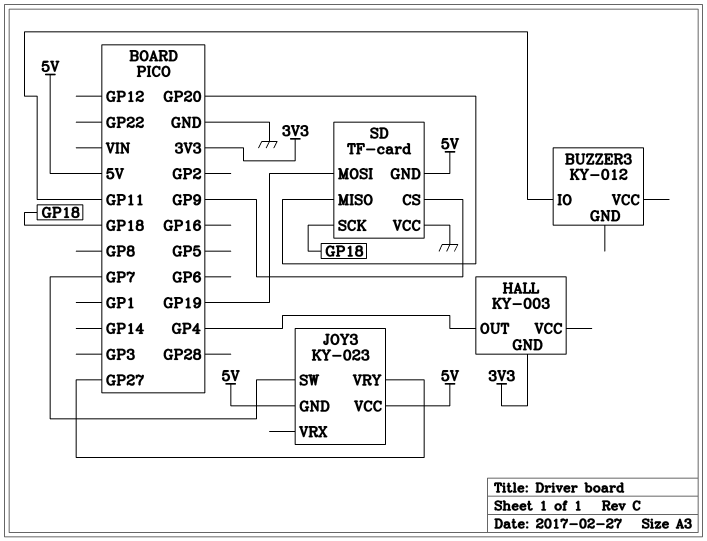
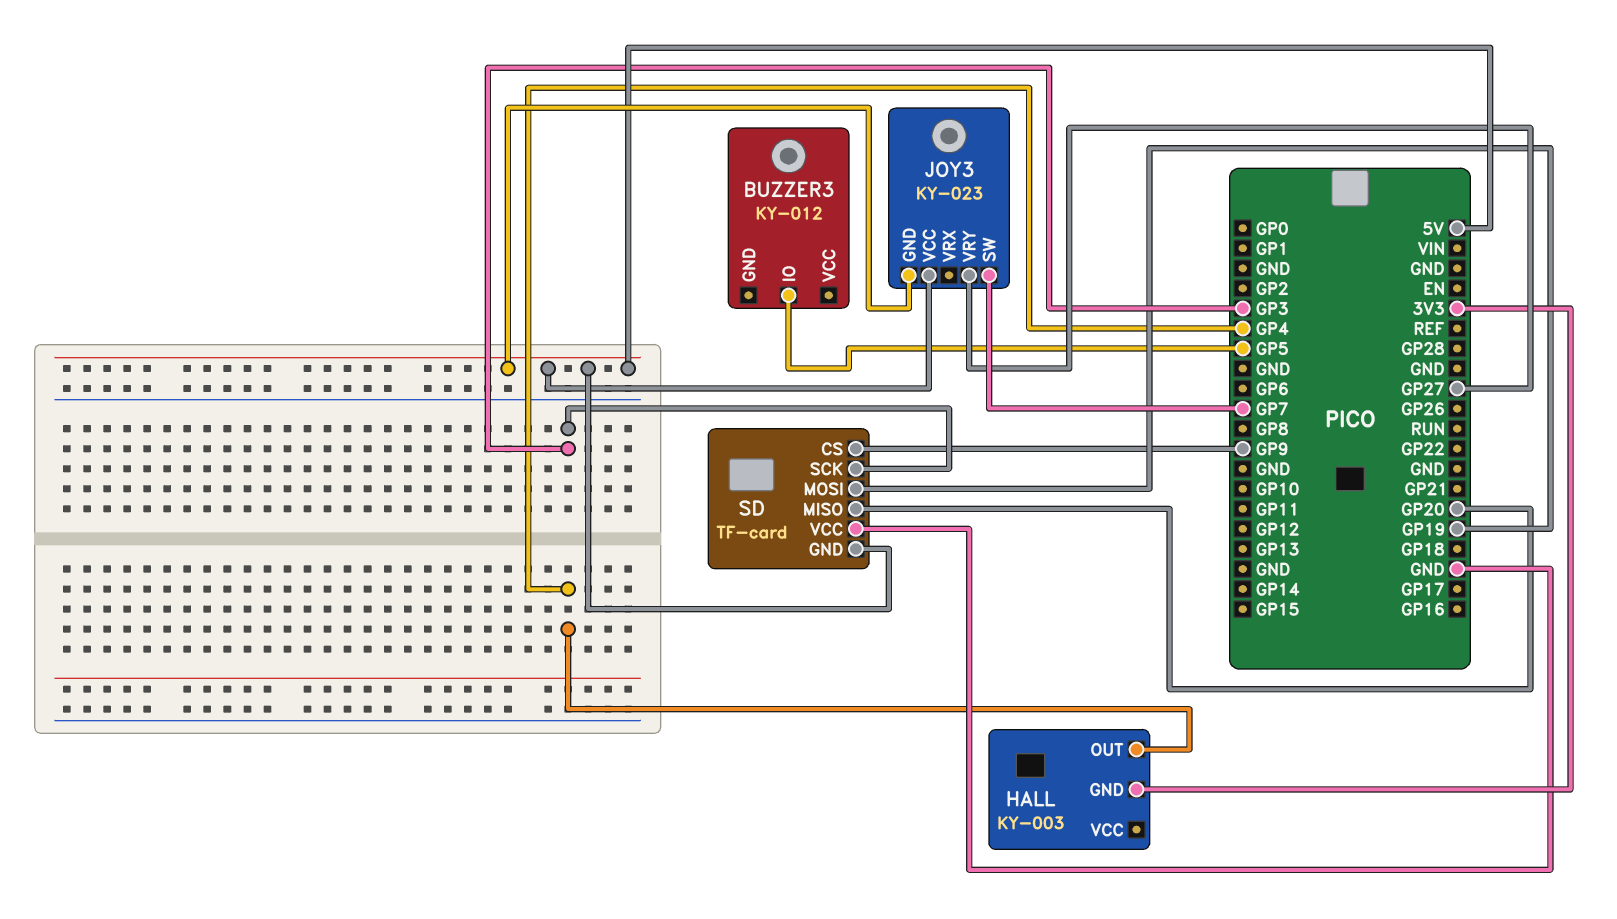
BUZZER3 pin IO: GP11 -> GP5
SD pin SCK: GP18 -> GP3

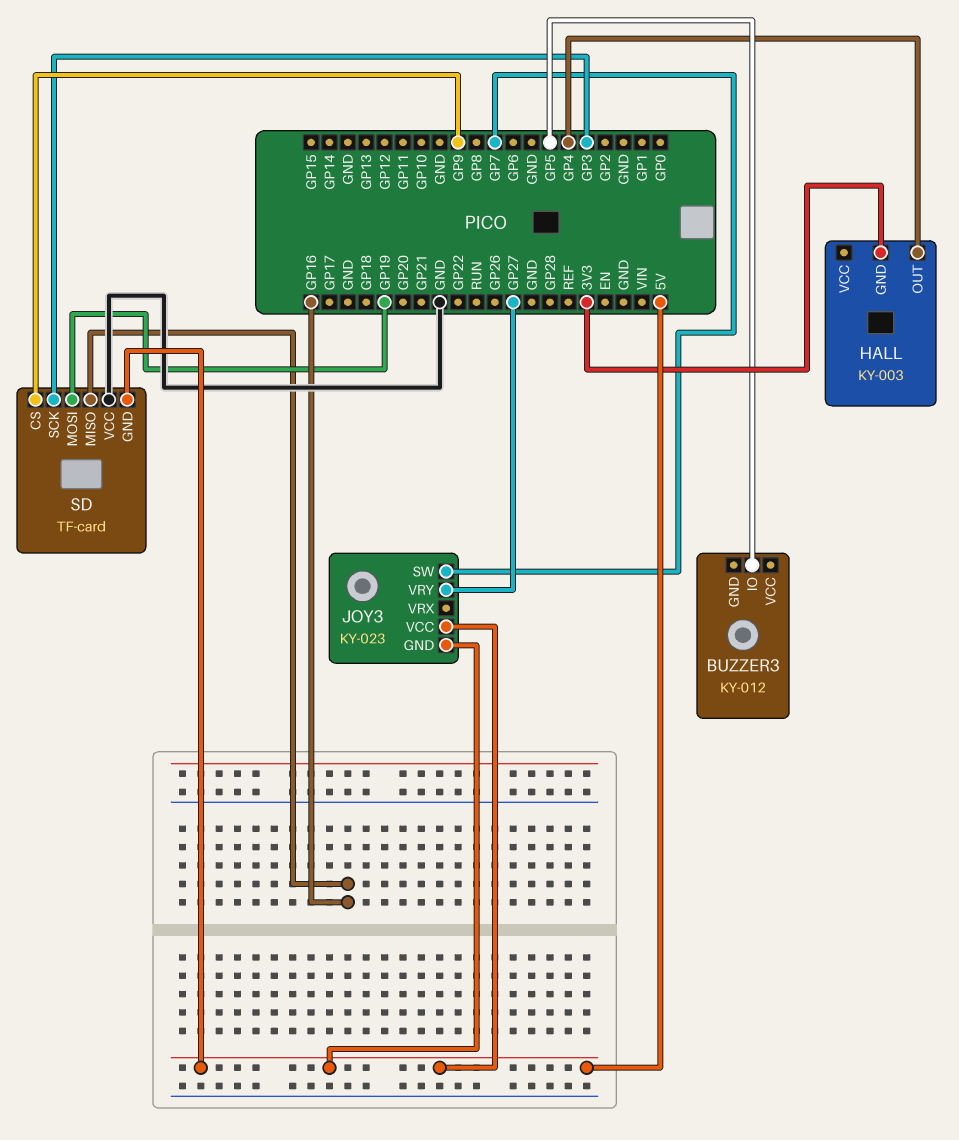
SD pin MISO: GP20 -> GP16

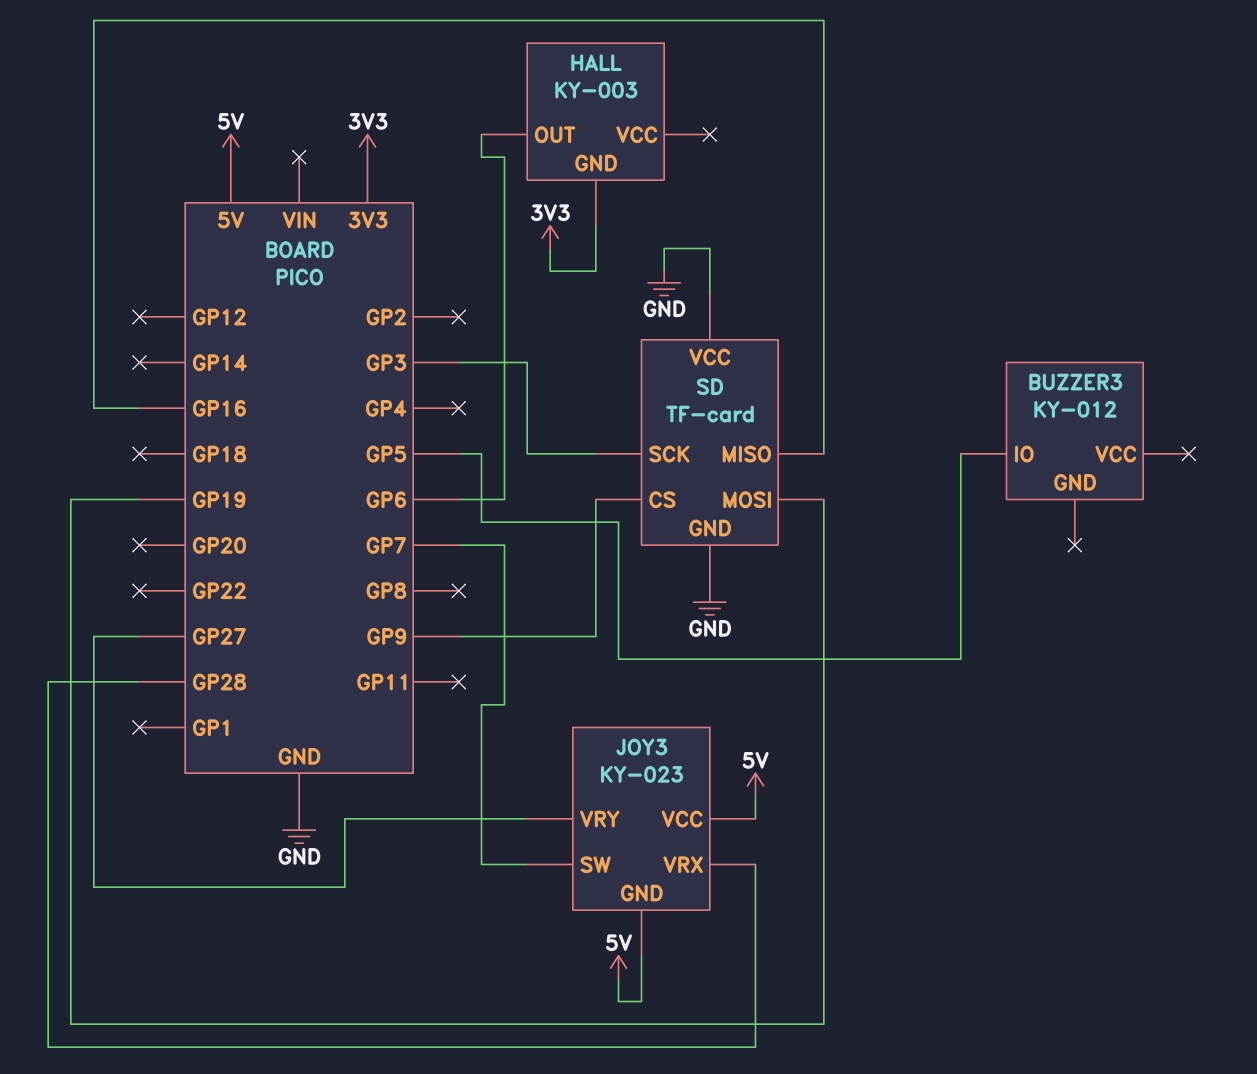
HALL pin OUT: GP4 -> GP6
JOY3 pin VRX: none -> GP28
SD pin GND: 5V -> GND

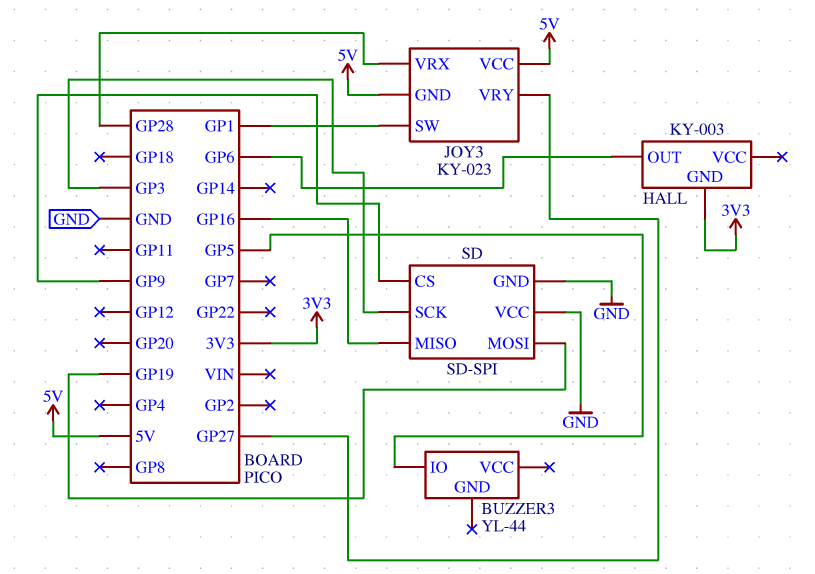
BUZZER3: KY-012 -> YL-44
JOY3 pin SW: GP7 -> GP1
SD: TF-card -> SD-SPI

